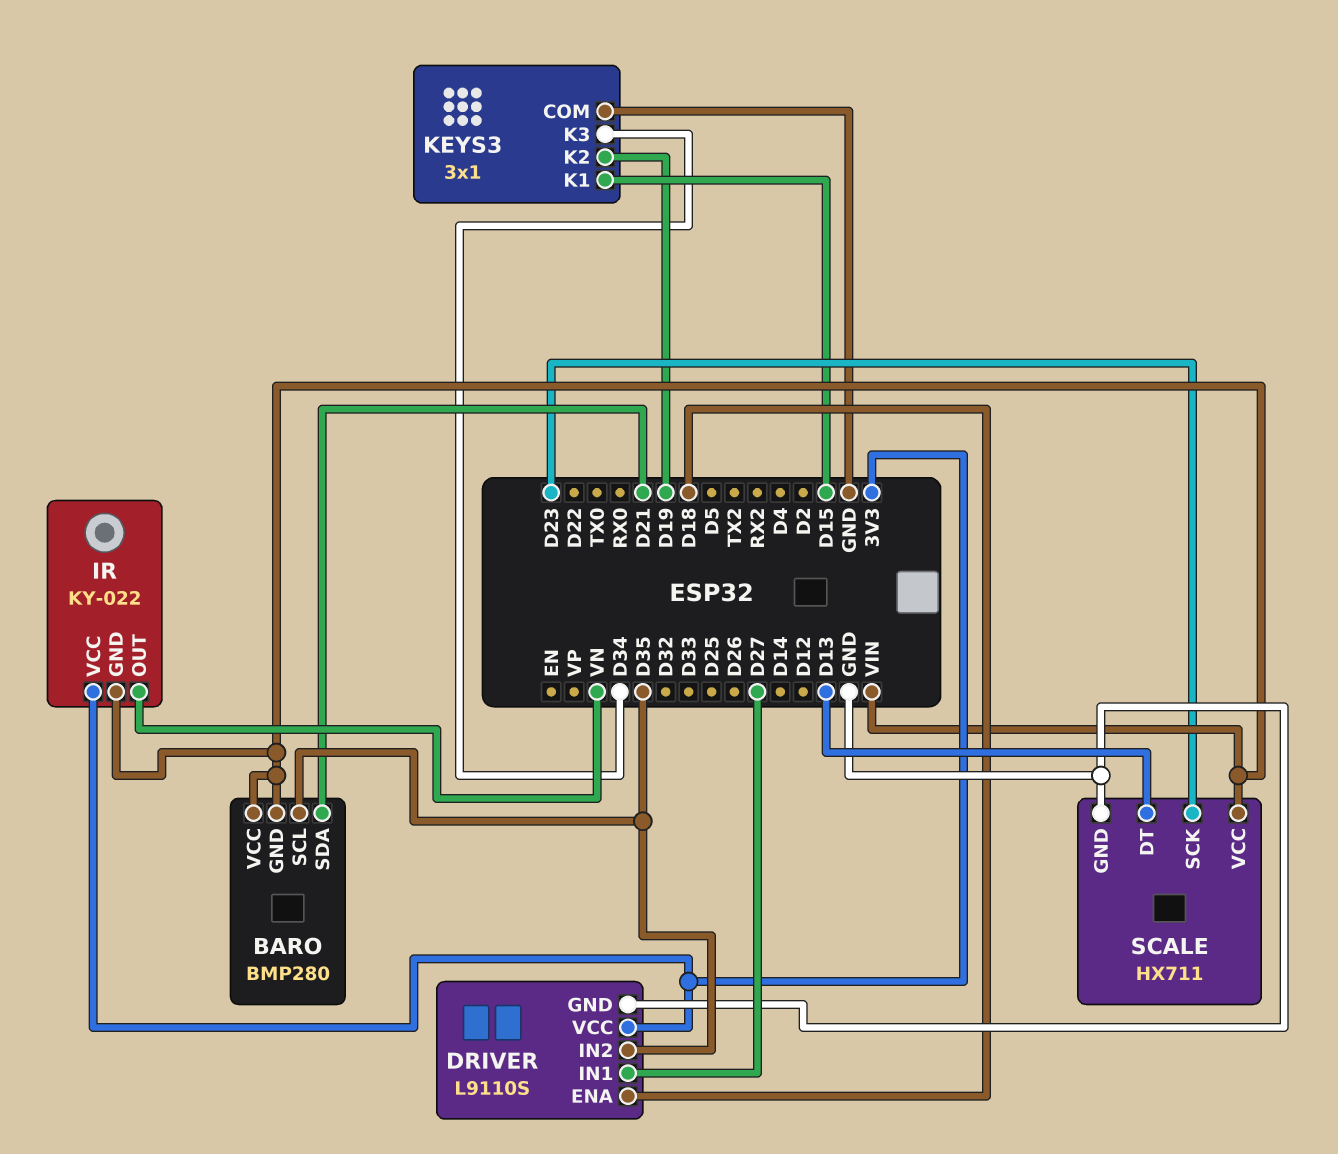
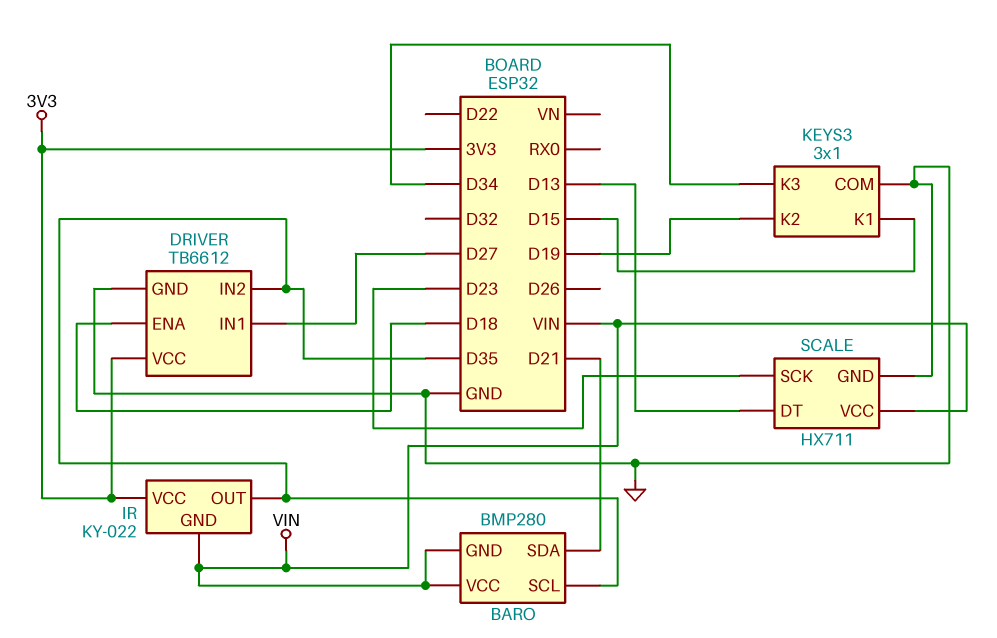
DRIVER: L9110S -> TB6612
IR pin OUT: VN -> D35

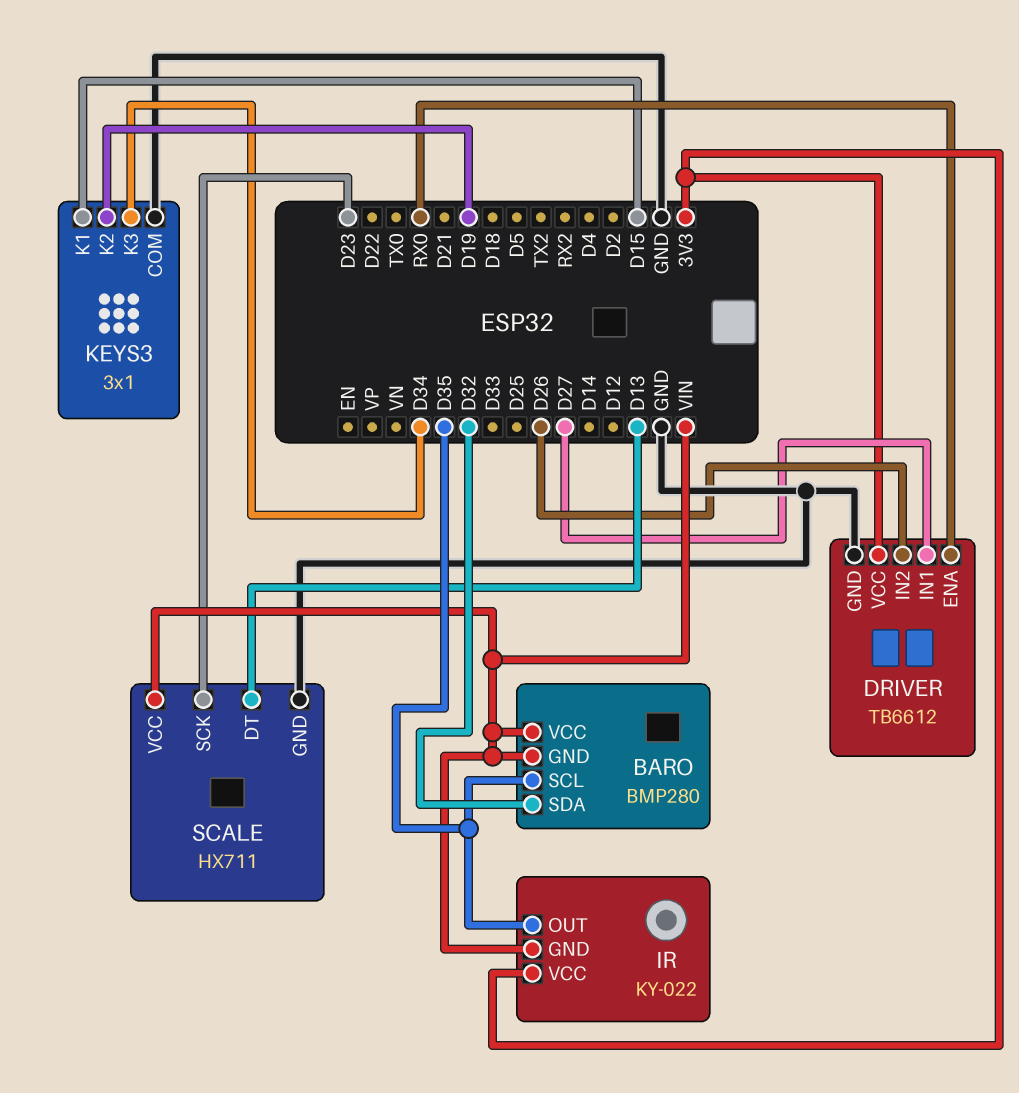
BARO pin SDA: D21 -> D32
DRIVER pin ENA: D18 -> RX0
DRIVER pin IN2: D35 -> D26

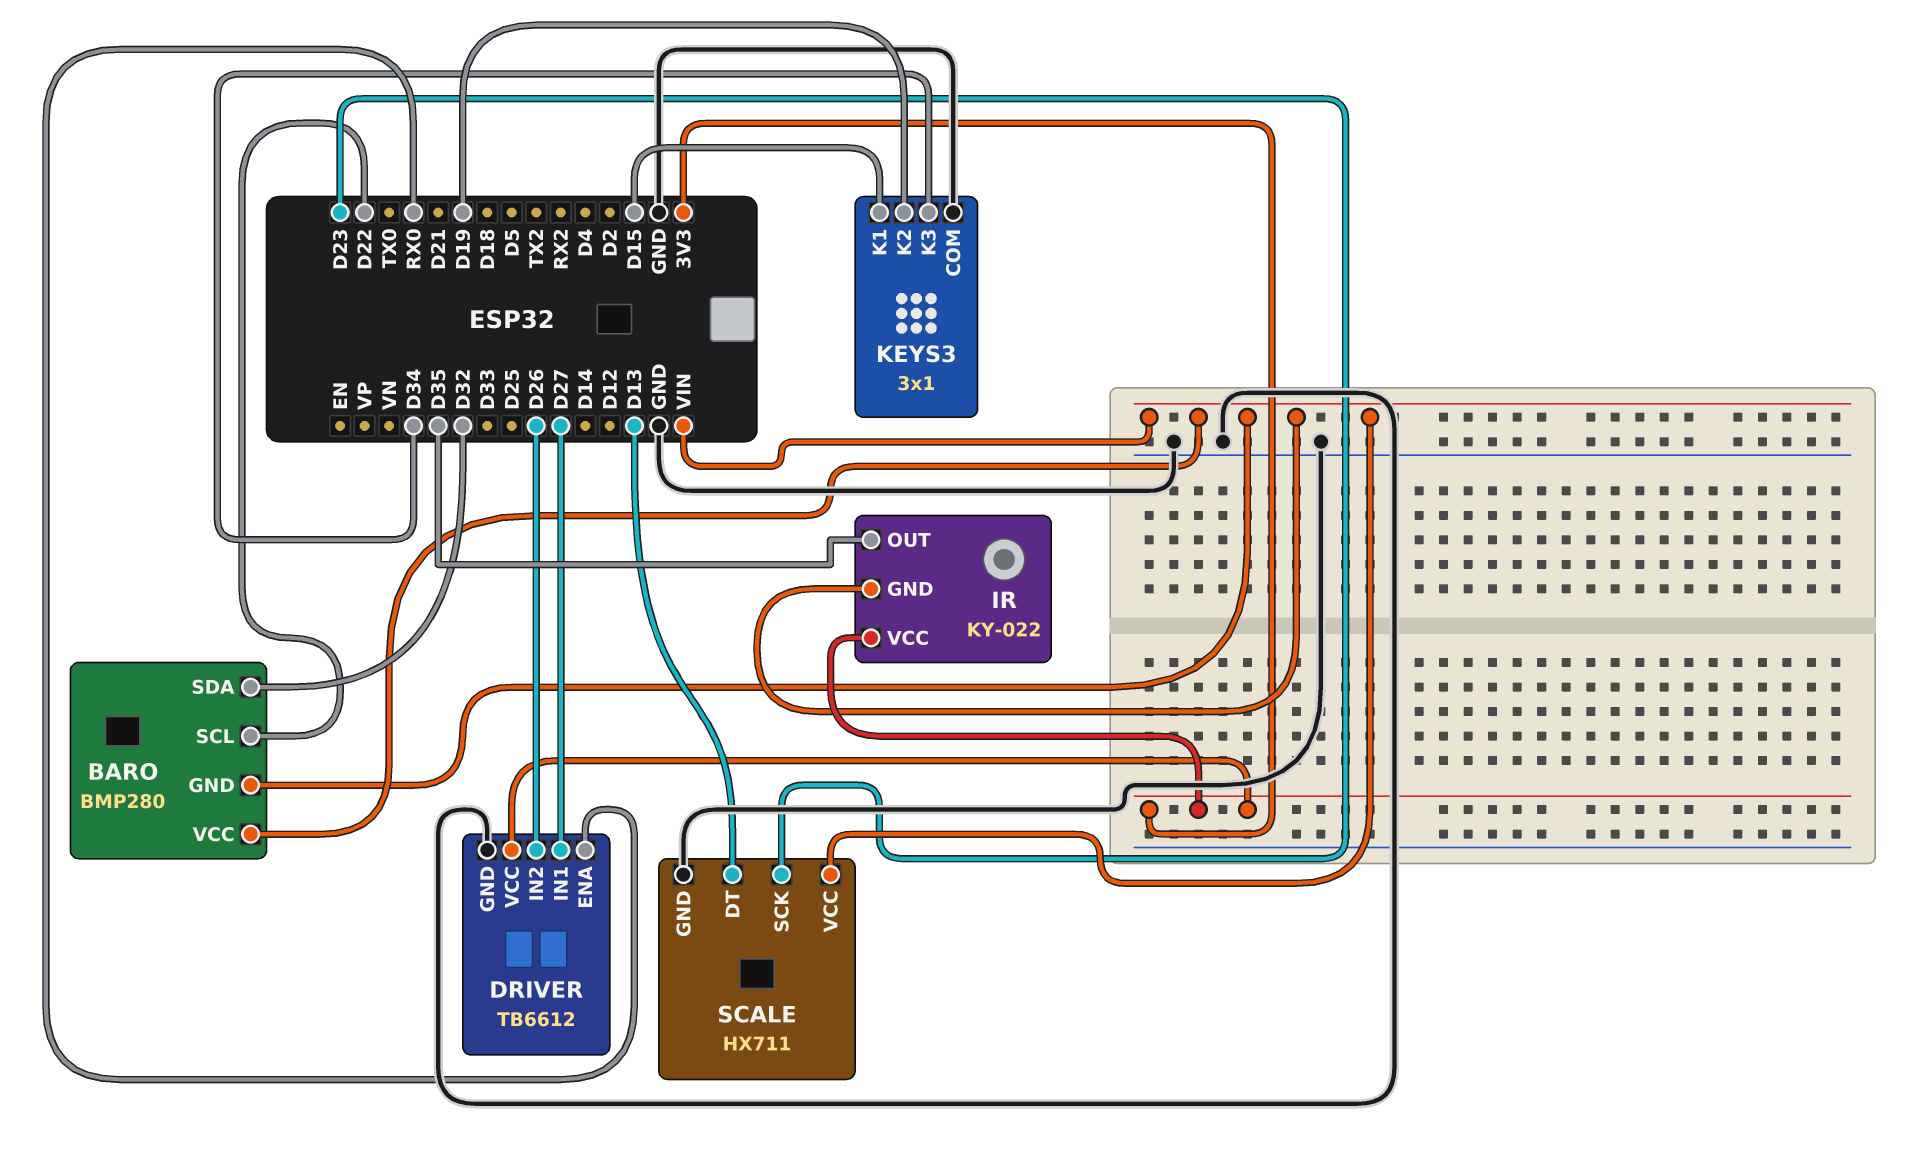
BARO pin SCL: D35 -> D22

